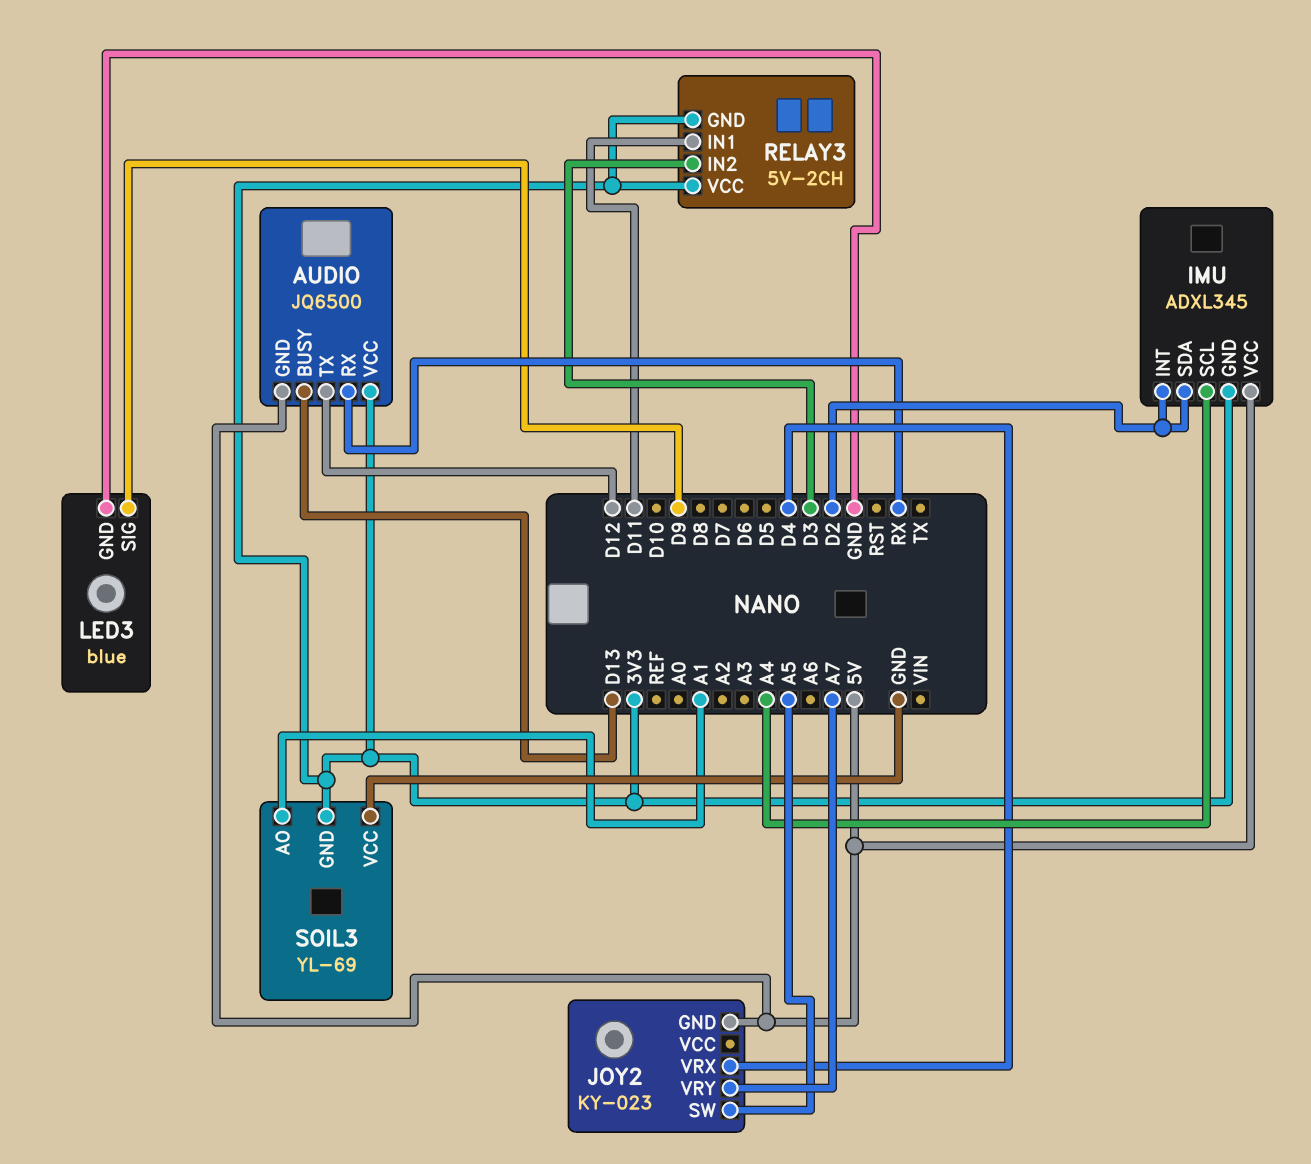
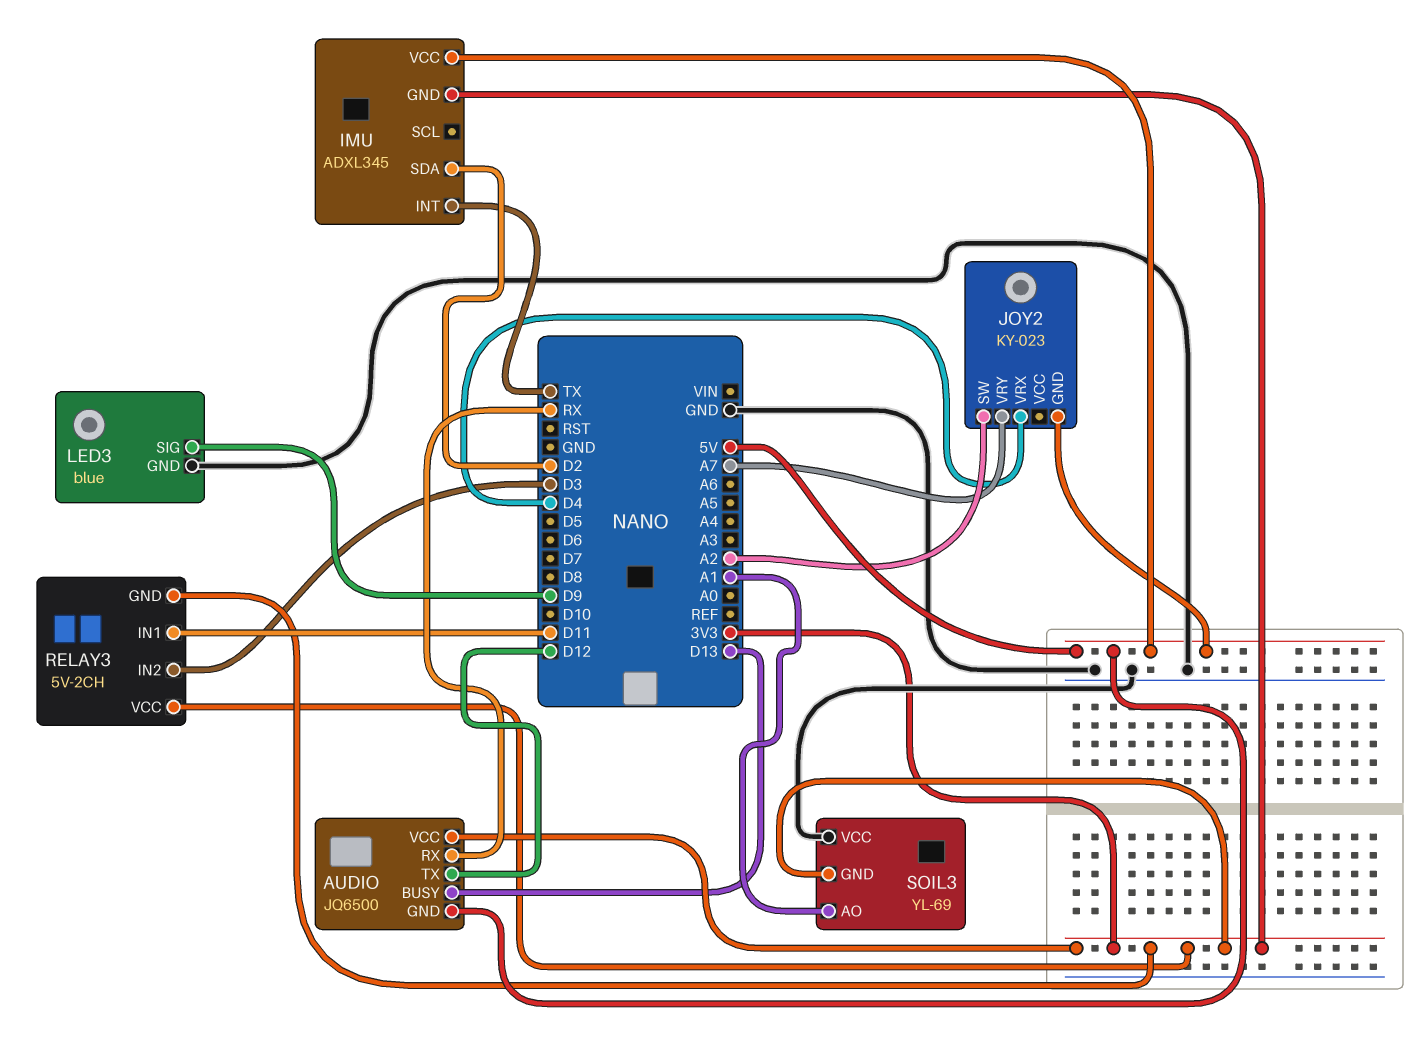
IMU pin INT: D2 -> TX
IMU pin SCL: A4 -> none
JOY2 pin SW: A5 -> A2

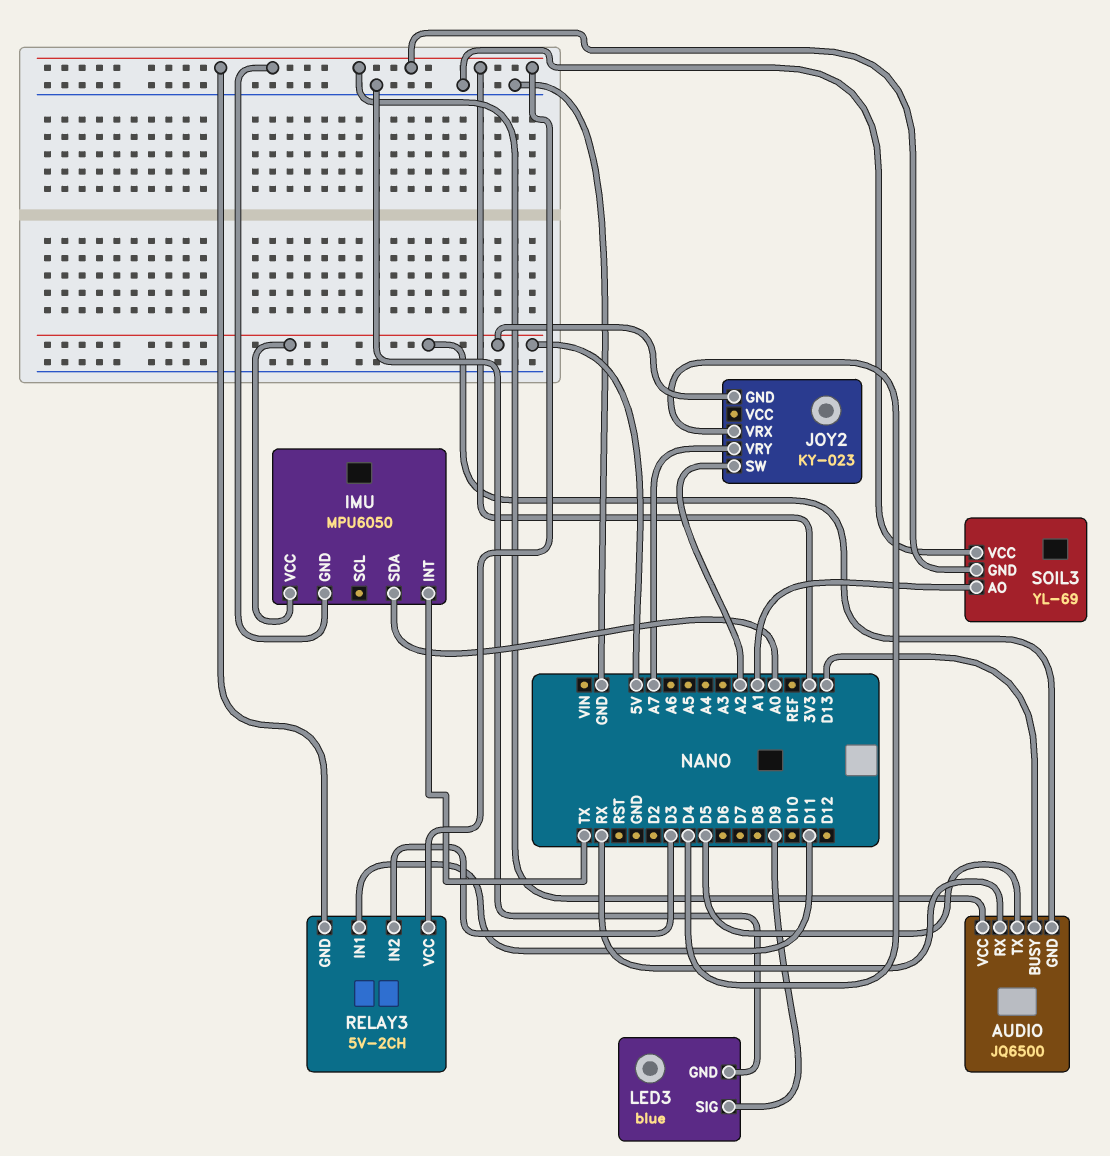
AUDIO pin TX: D12 -> D5
IMU: ADXL345 -> MPU6050
IMU pin SDA: D2 -> A0

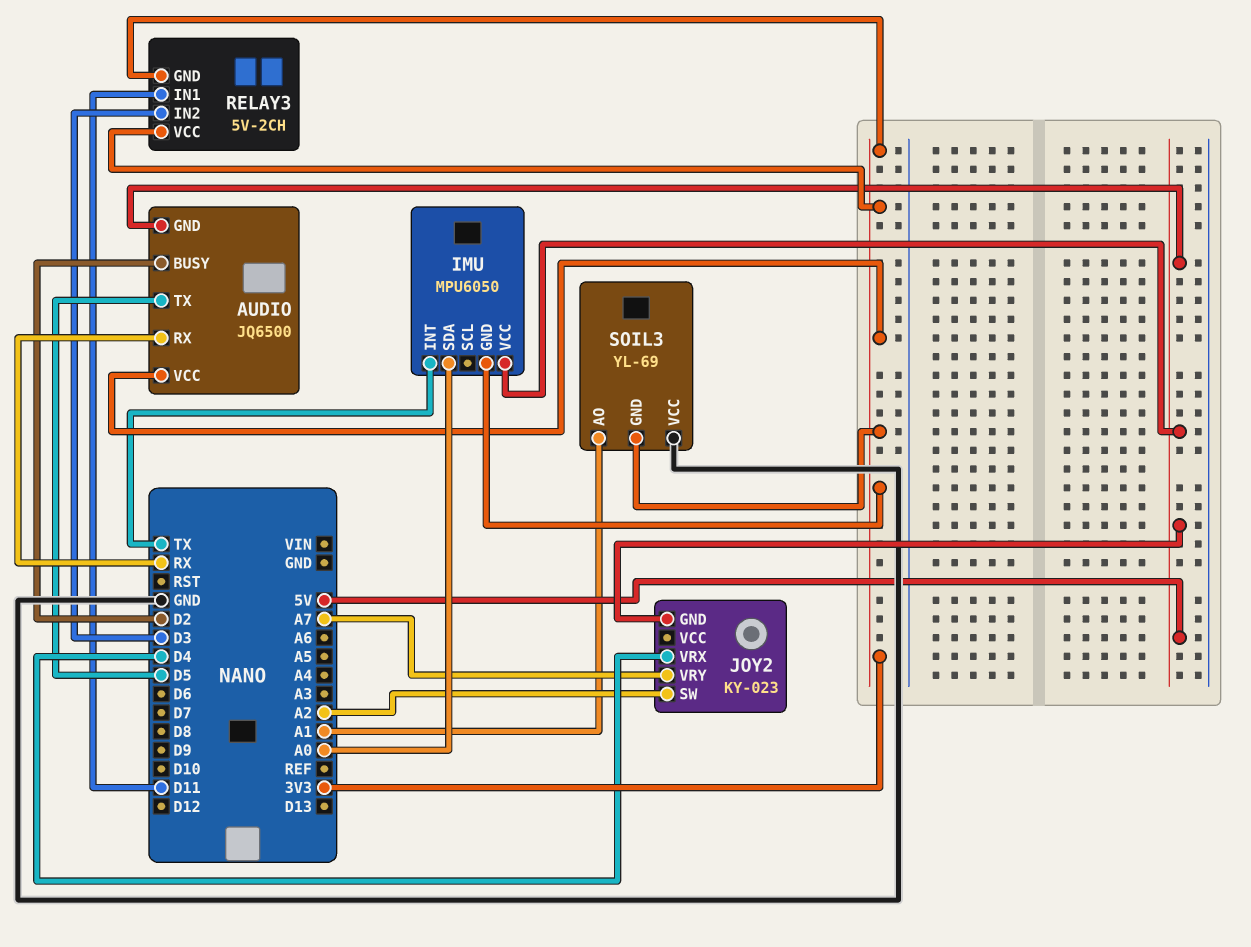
AUDIO pin BUSY: D13 -> D2
LED3: blue -> none
LED3 pin GND: GND -> none
LED3 pin SIG: D9 -> none

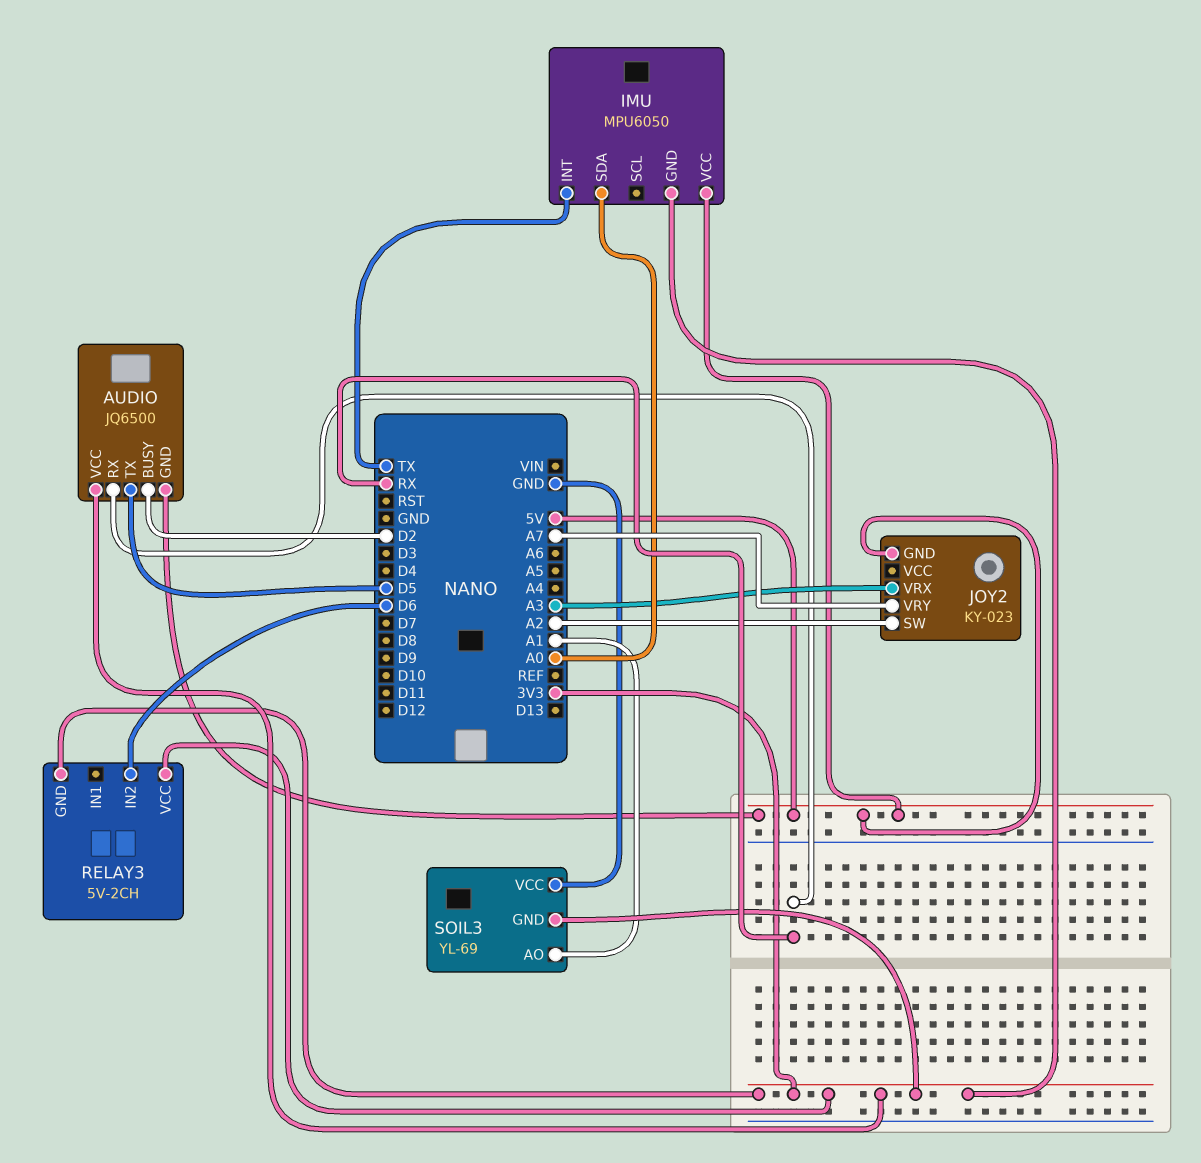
JOY2 pin VRX: D4 -> A3
RELAY3 pin IN1: D11 -> none
RELAY3 pin IN2: D3 -> D6

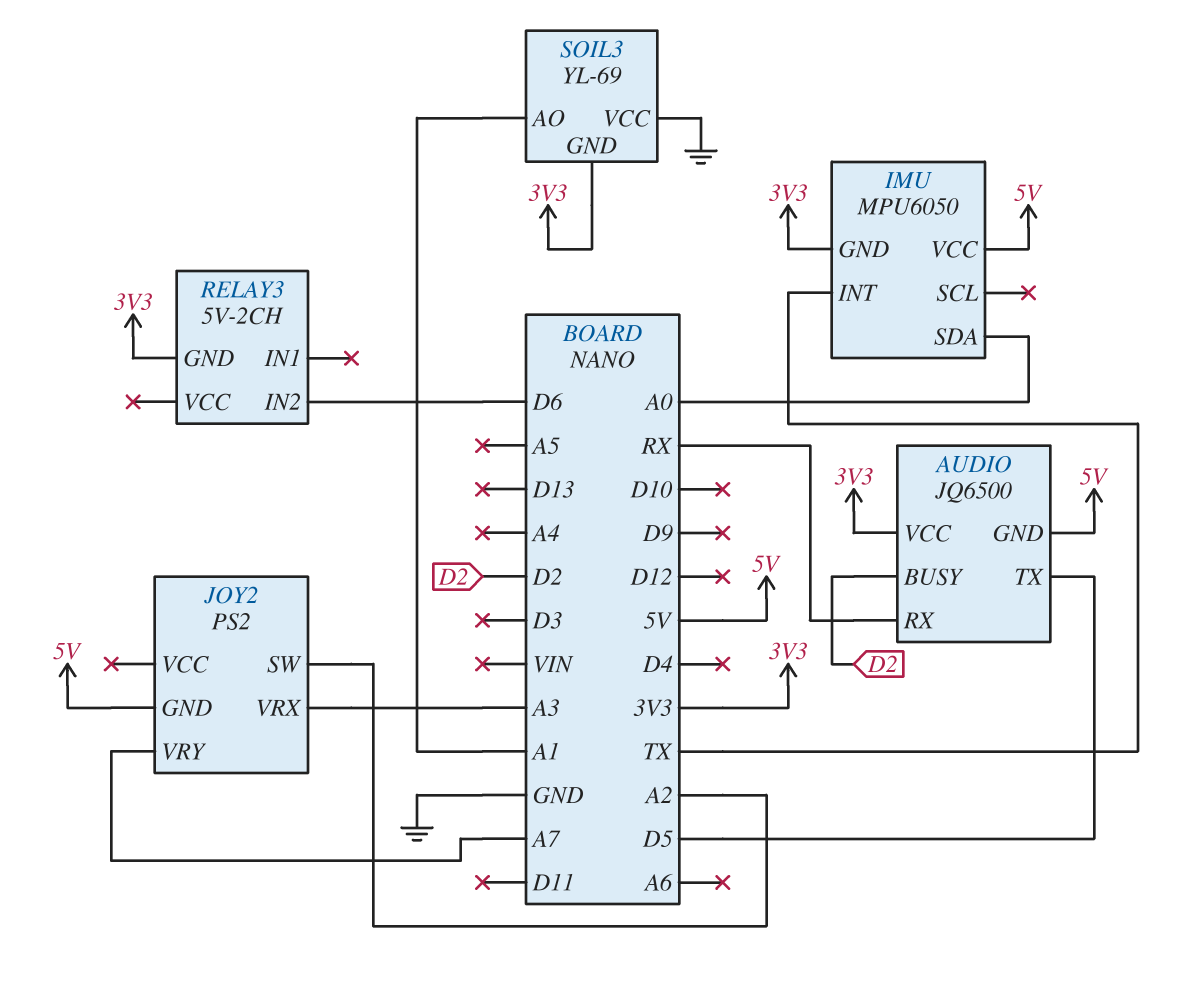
JOY2: KY-023 -> PS2
RELAY3 pin VCC: 3V3 -> none

